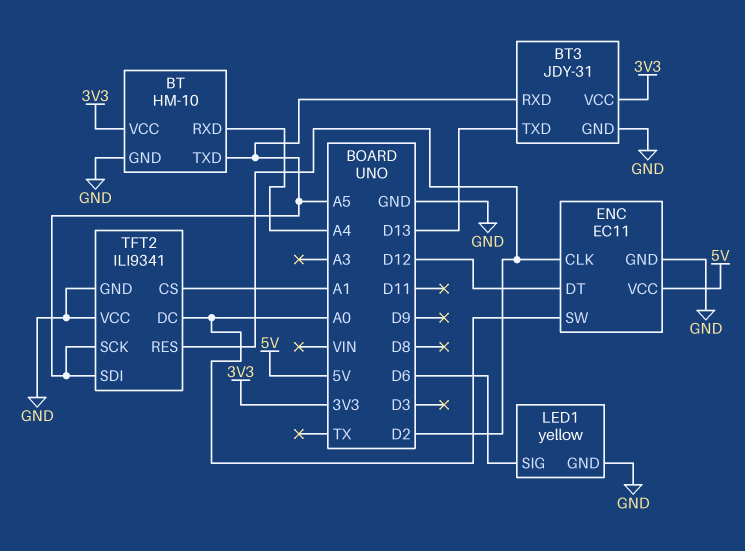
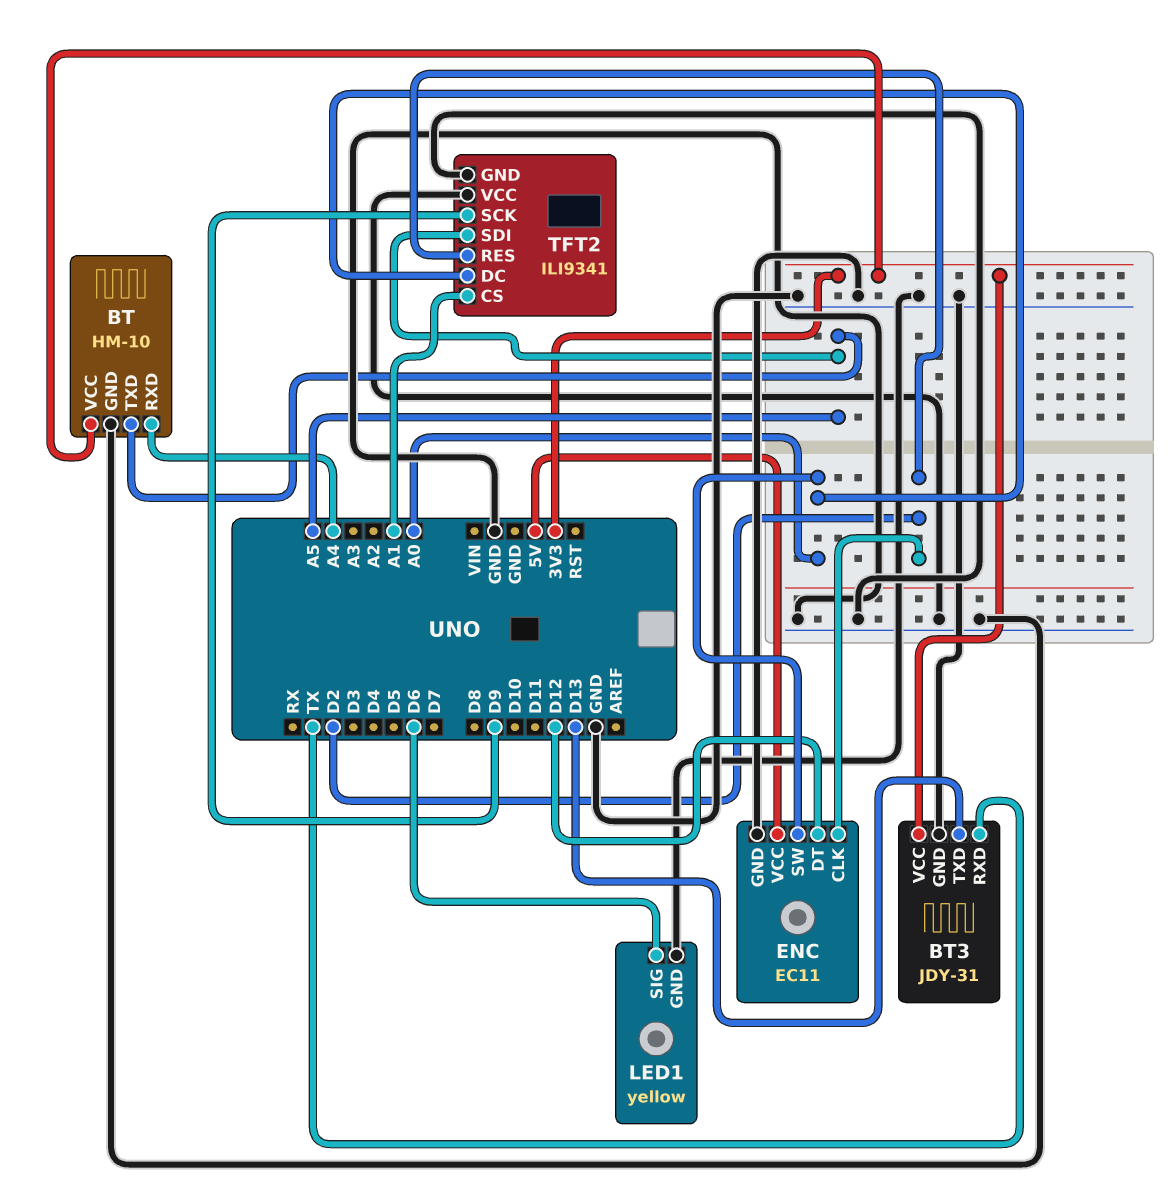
BT3 pin RXD: A5 -> TX
TFT2 pin SCK: A5 -> D9

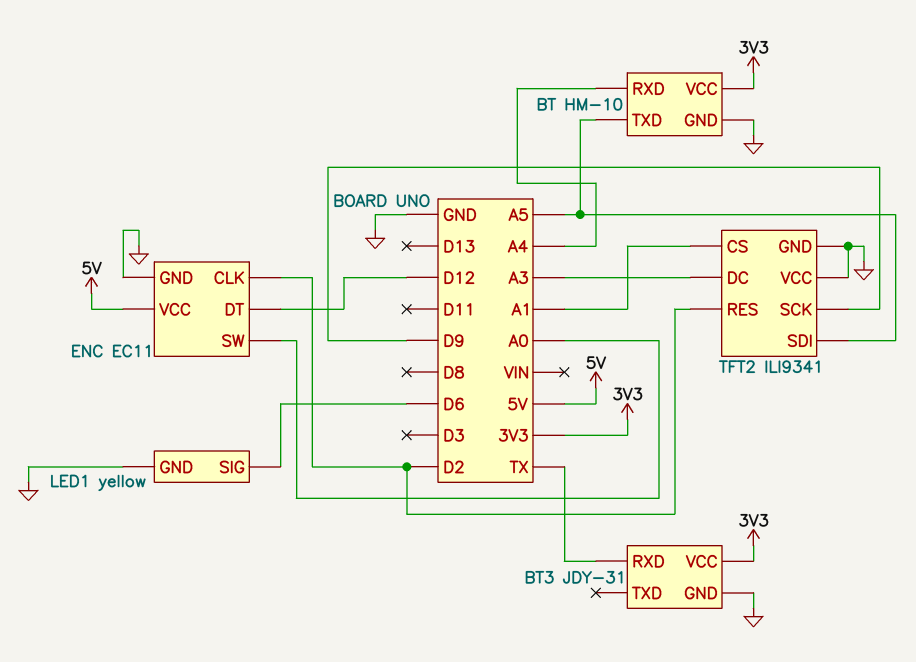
BT3 pin TXD: D13 -> none
TFT2 pin DC: A0 -> A3

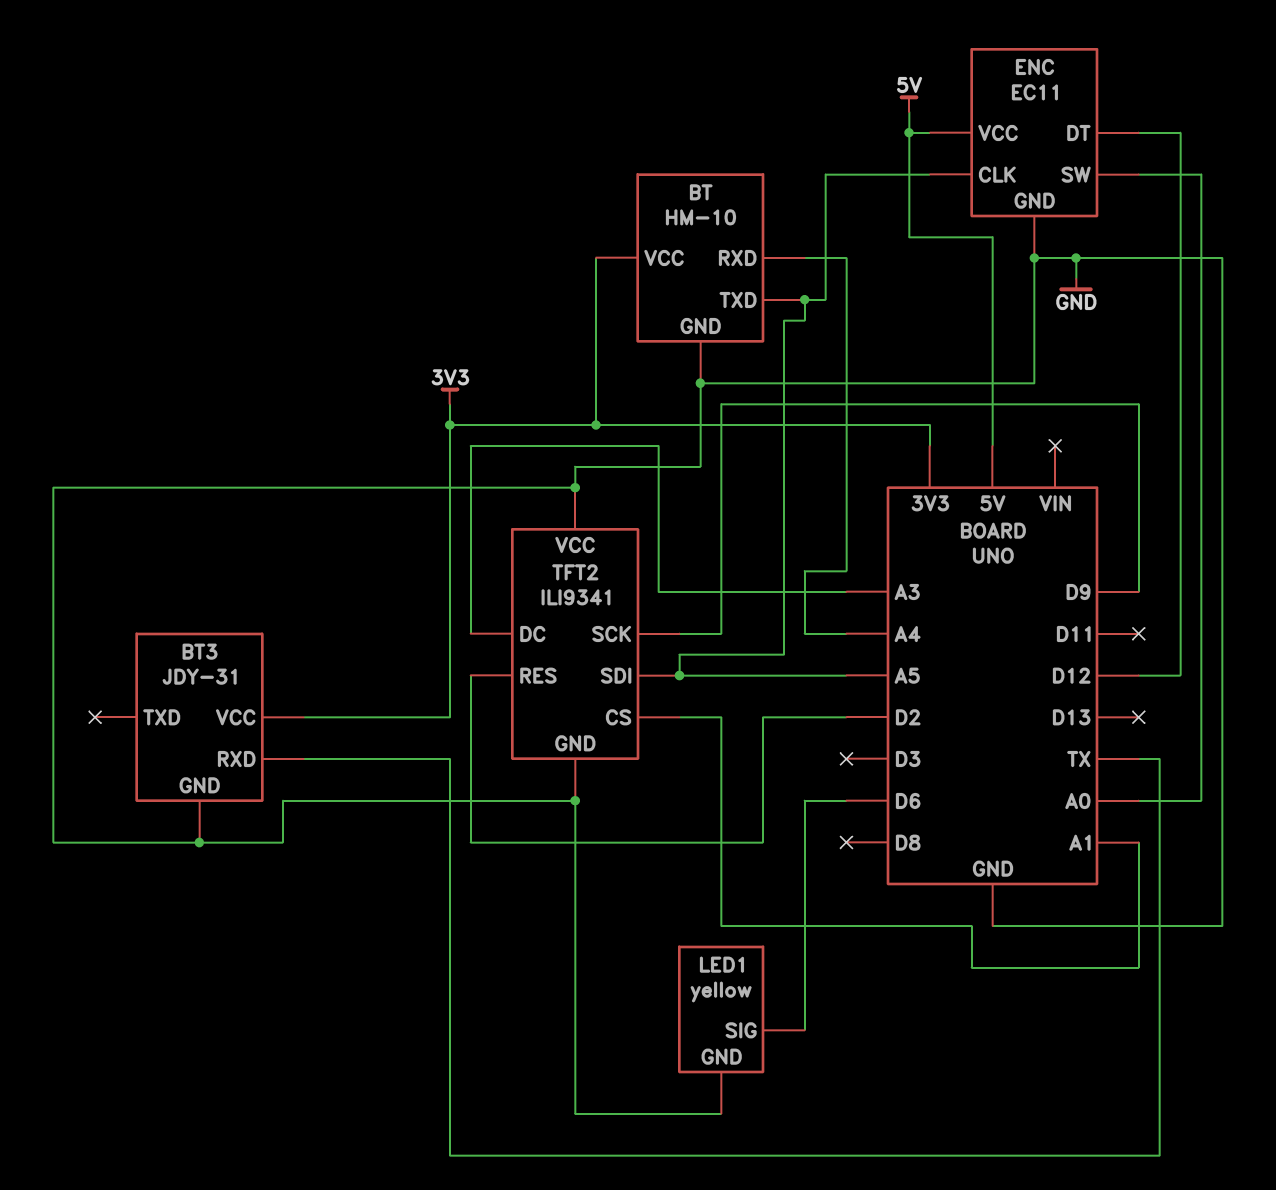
ENC pin CLK: D2 -> A5

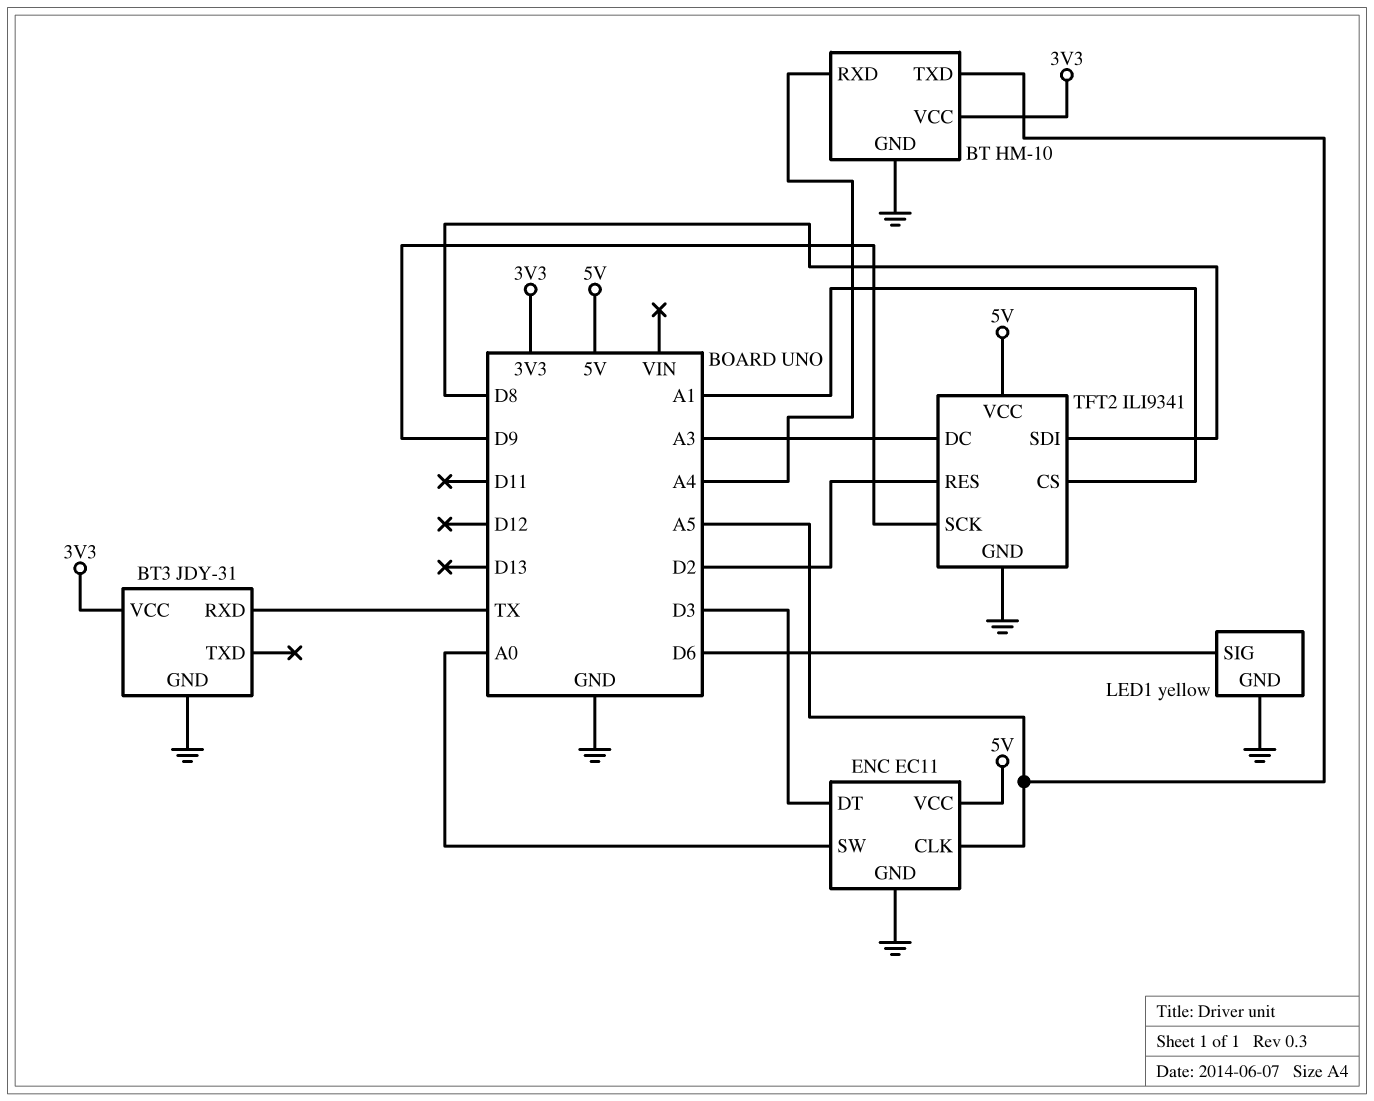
ENC pin DT: D12 -> D3
TFT2 pin SDI: A5 -> D8
TFT2 pin VCC: GND -> 5V

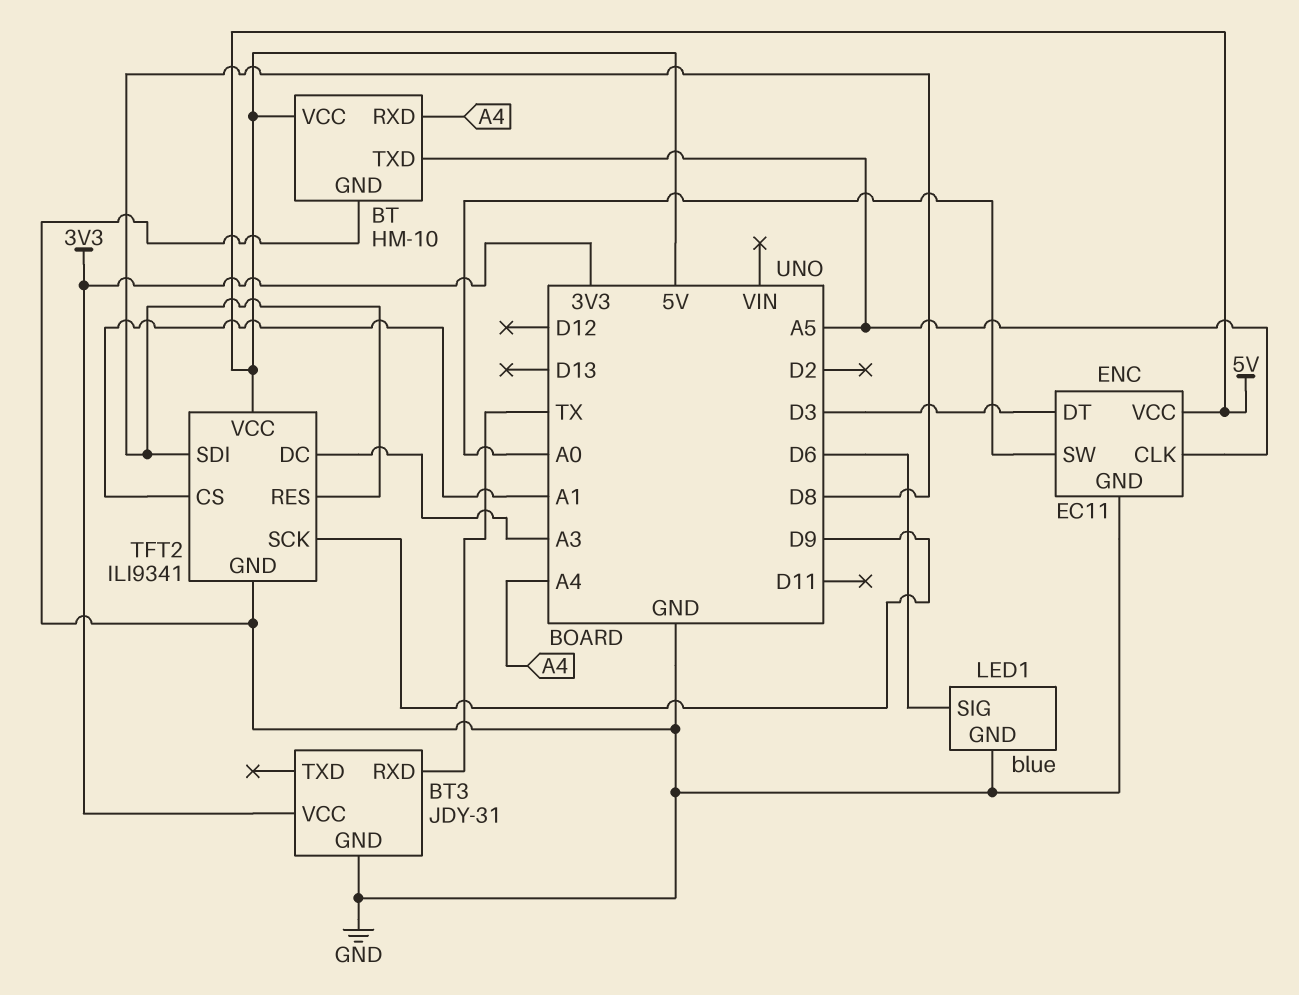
BT pin VCC: 3V3 -> 5V
LED1: yellow -> blue
TFT2 pin RES: D2 -> D8

